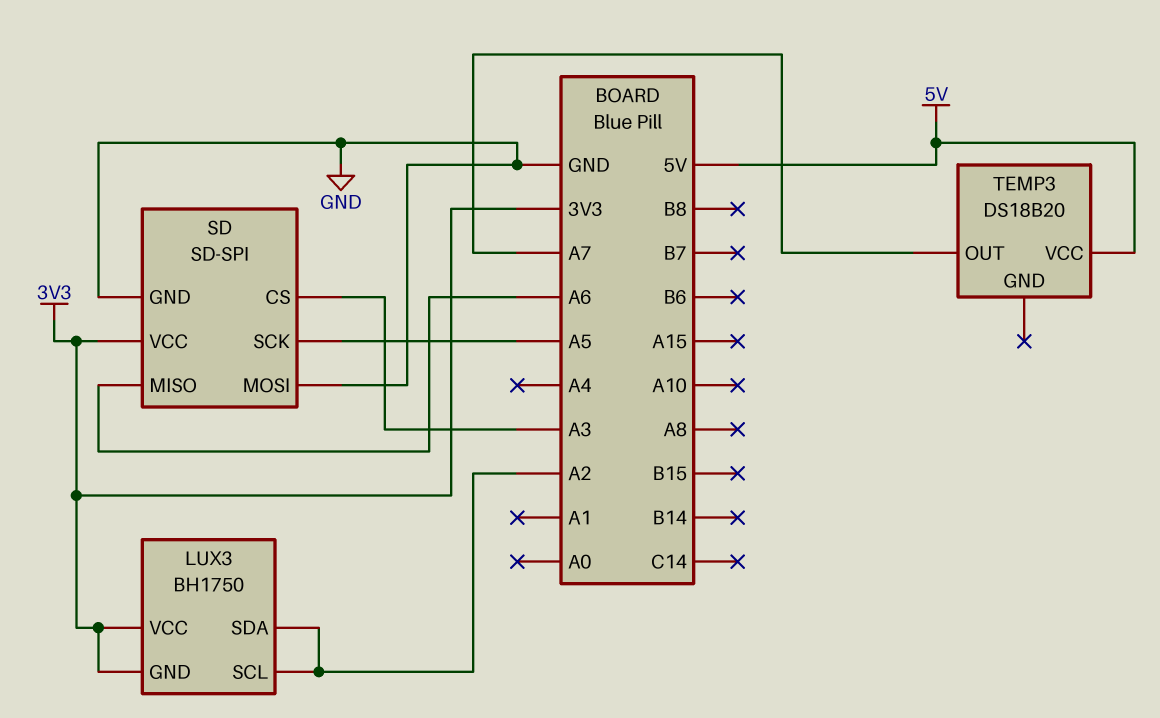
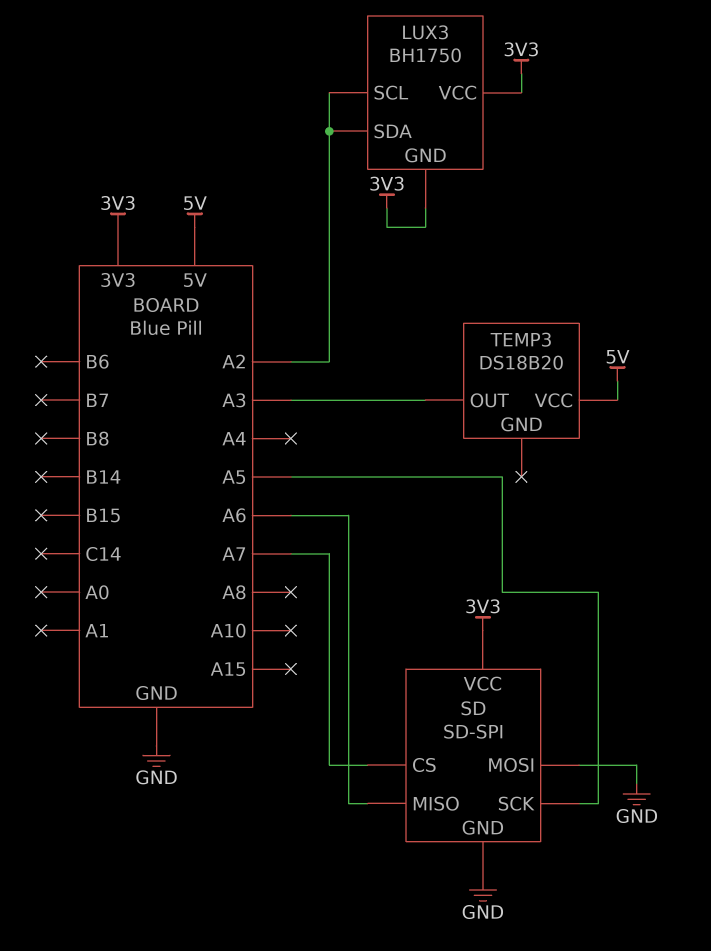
SD pin CS: A3 -> A7
TEMP3 pin OUT: A7 -> A3

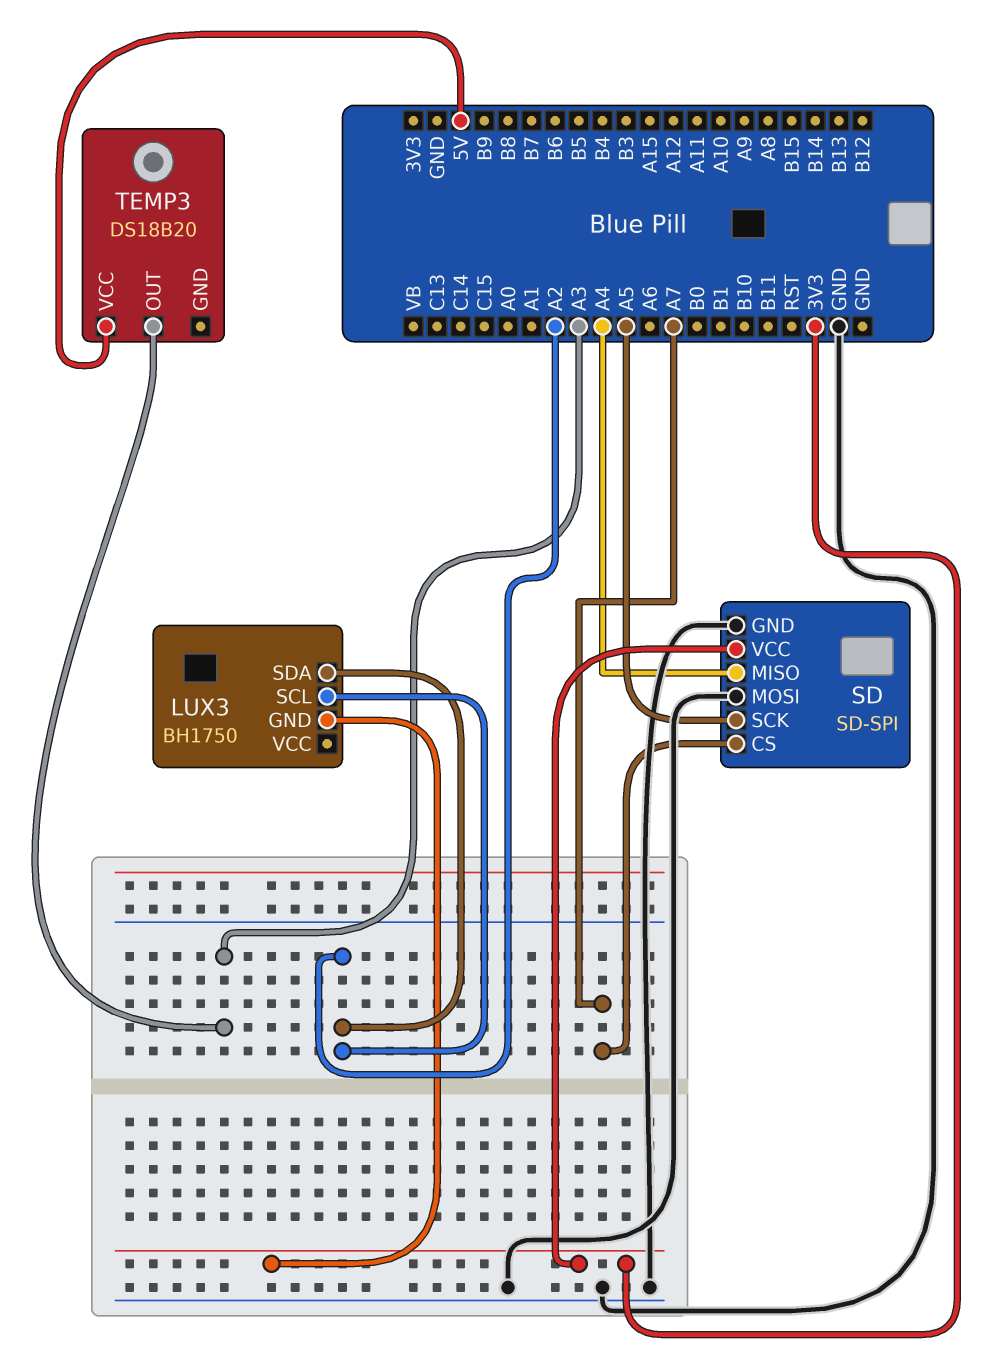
LUX3 pin VCC: 3V3 -> none
SD pin MISO: A6 -> A4

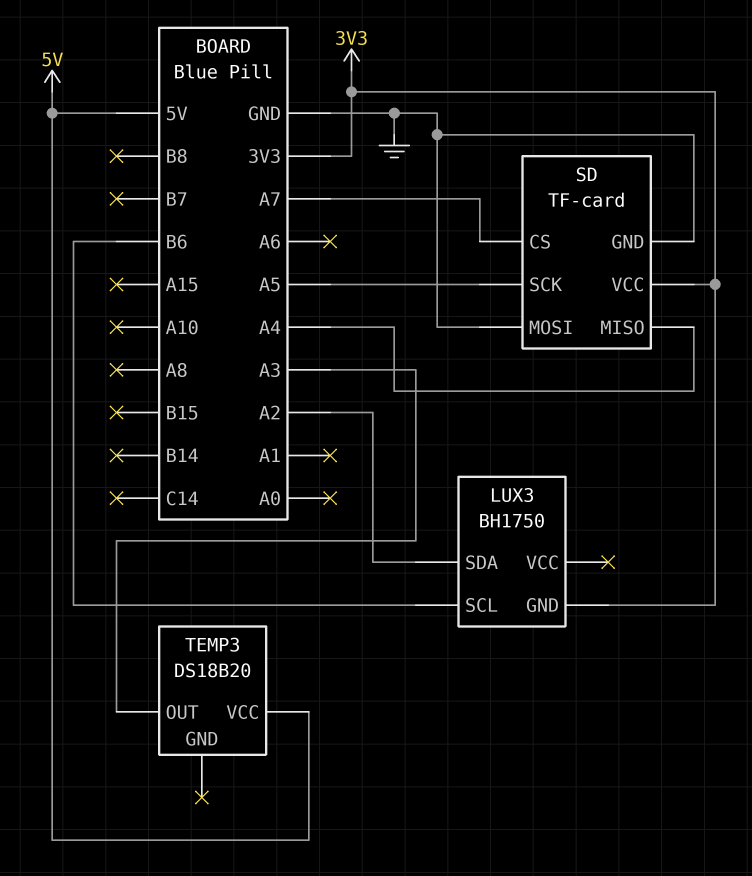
LUX3 pin SCL: A2 -> B6
SD: SD-SPI -> TF-card

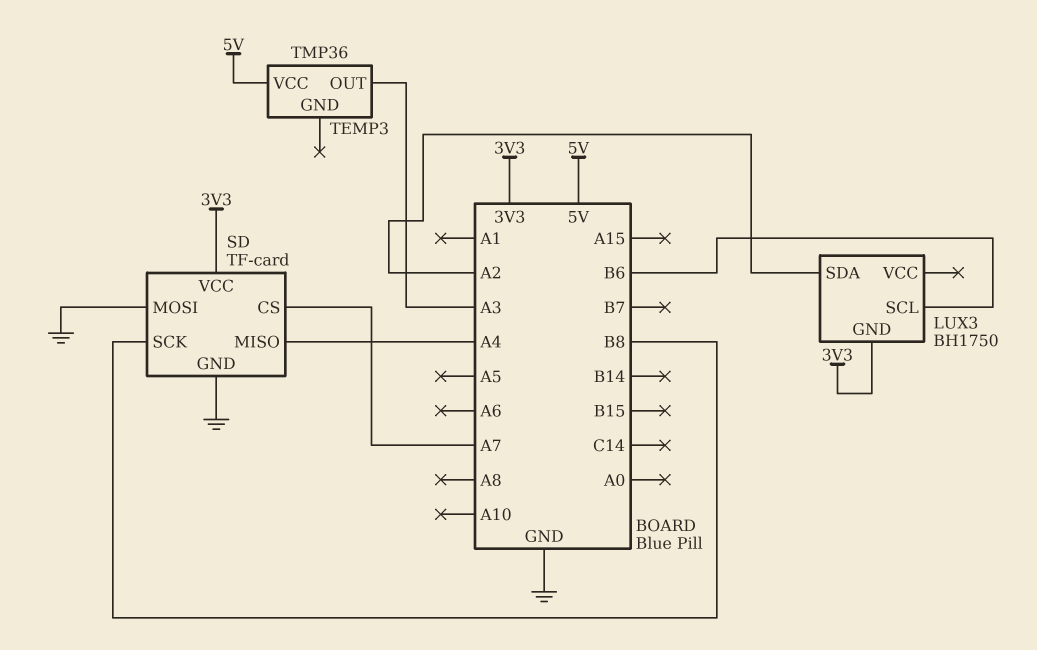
SD pin SCK: A5 -> B8
TEMP3: DS18B20 -> TMP36

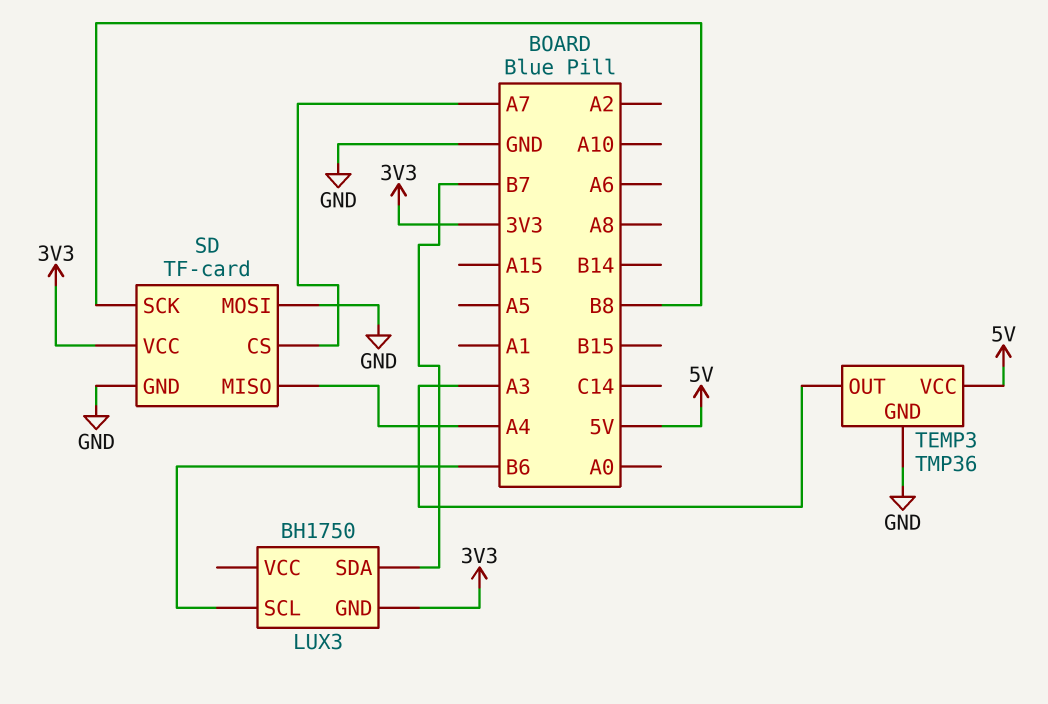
LUX3 pin SDA: A2 -> B7
TEMP3 pin GND: none -> GND

